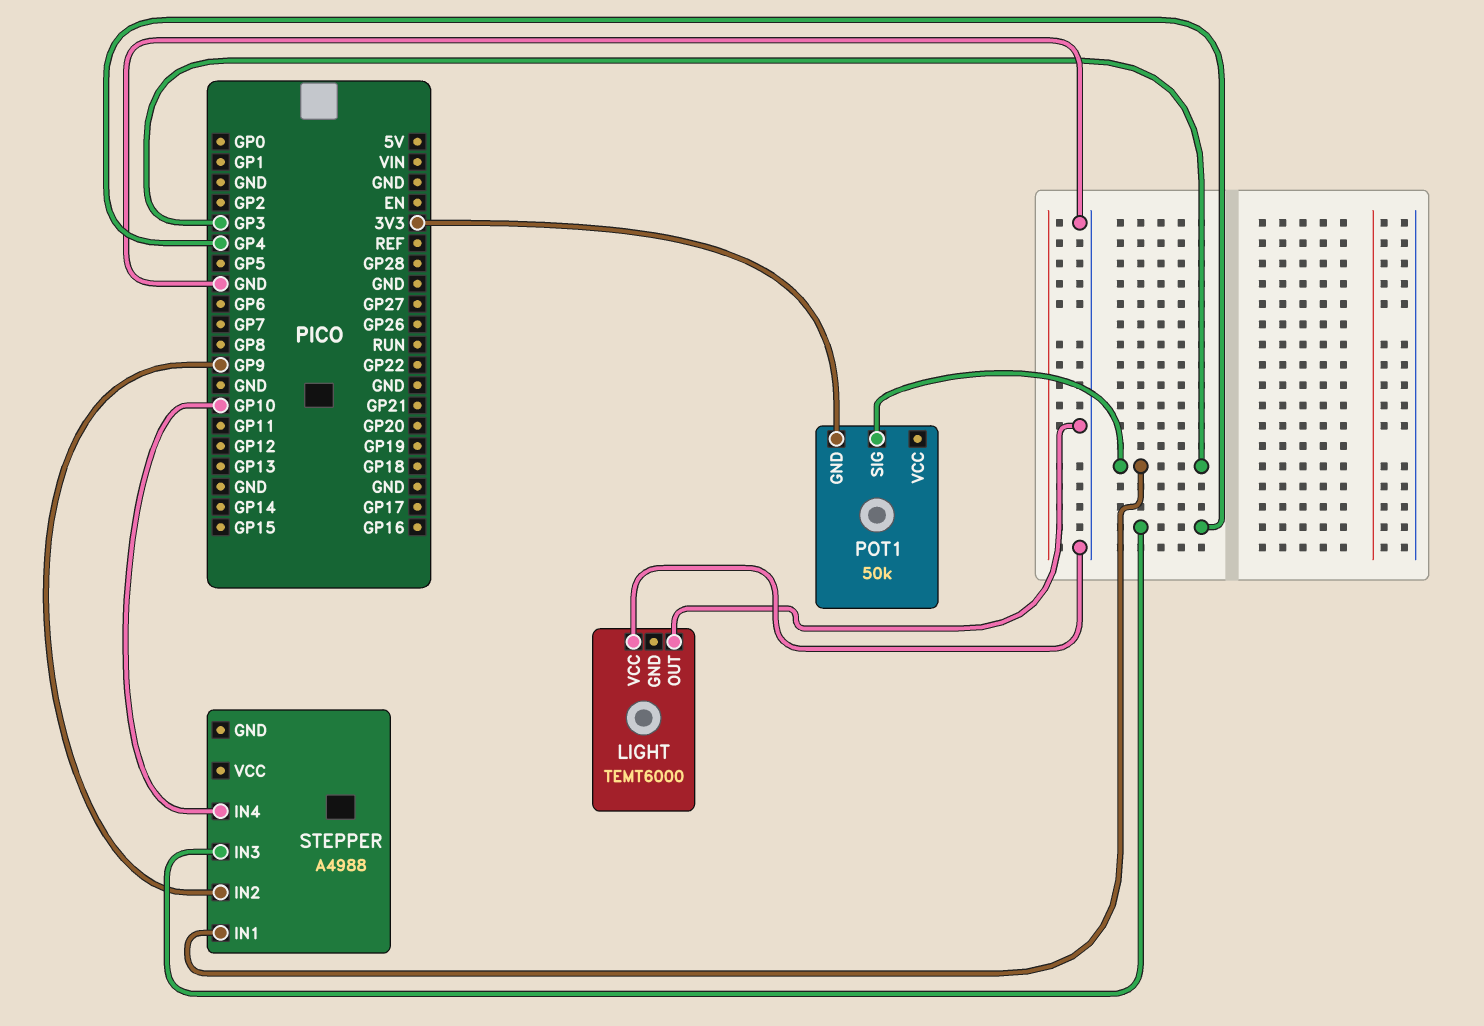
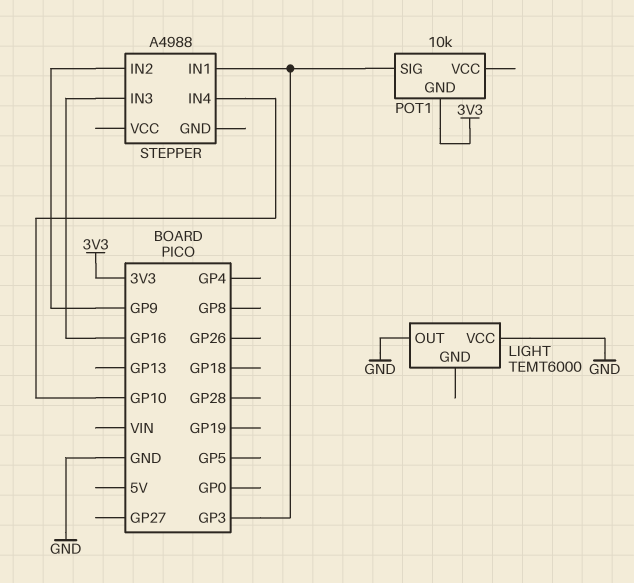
POT1: 50k -> 10k
STEPPER pin IN3: GP4 -> GP16

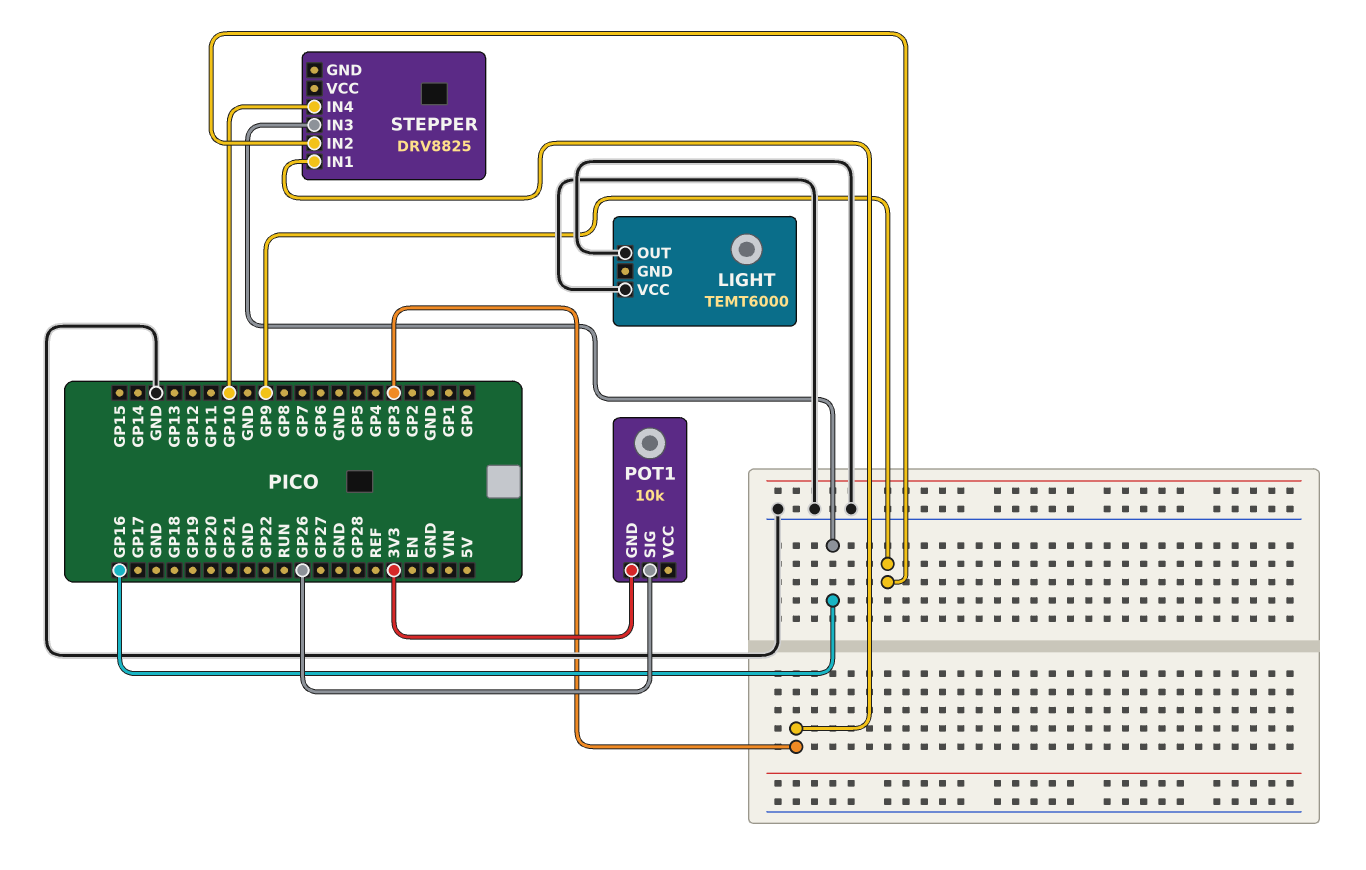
POT1 pin SIG: GP3 -> GP26
STEPPER: A4988 -> DRV8825

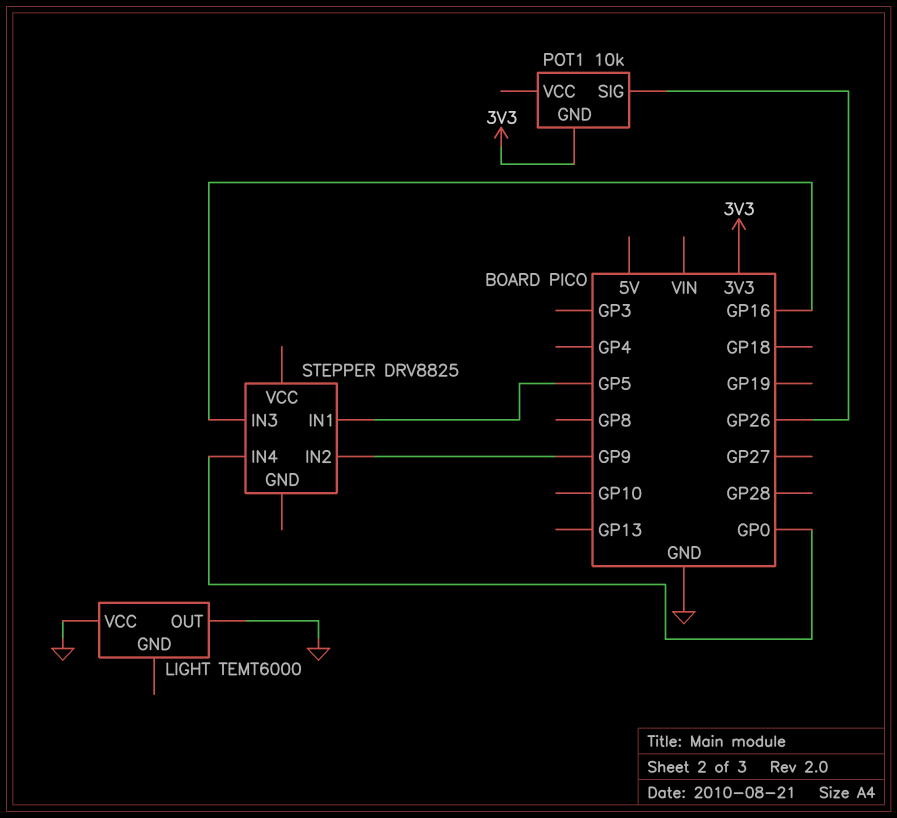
STEPPER pin IN1: GP3 -> GP5
STEPPER pin IN4: GP10 -> GP0

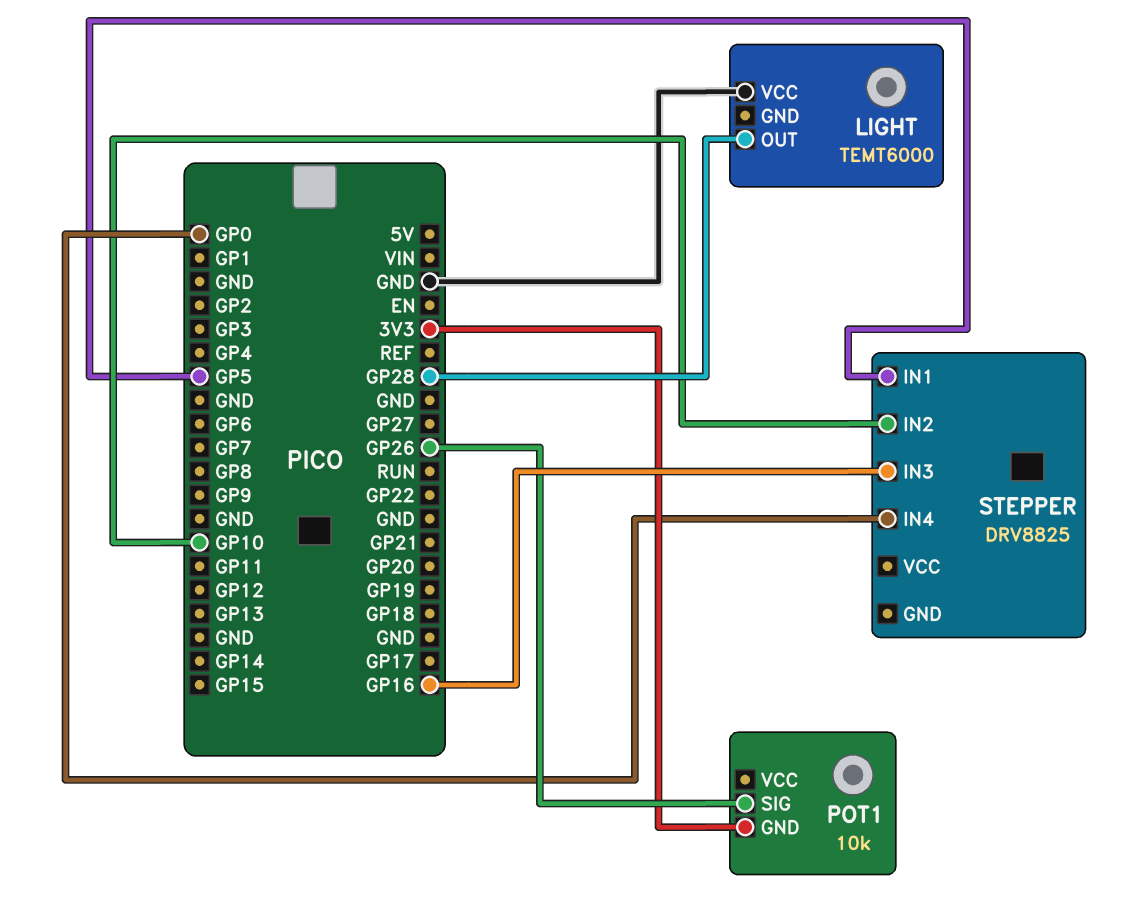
LIGHT pin OUT: GND -> GP28
STEPPER pin IN2: GP9 -> GP10

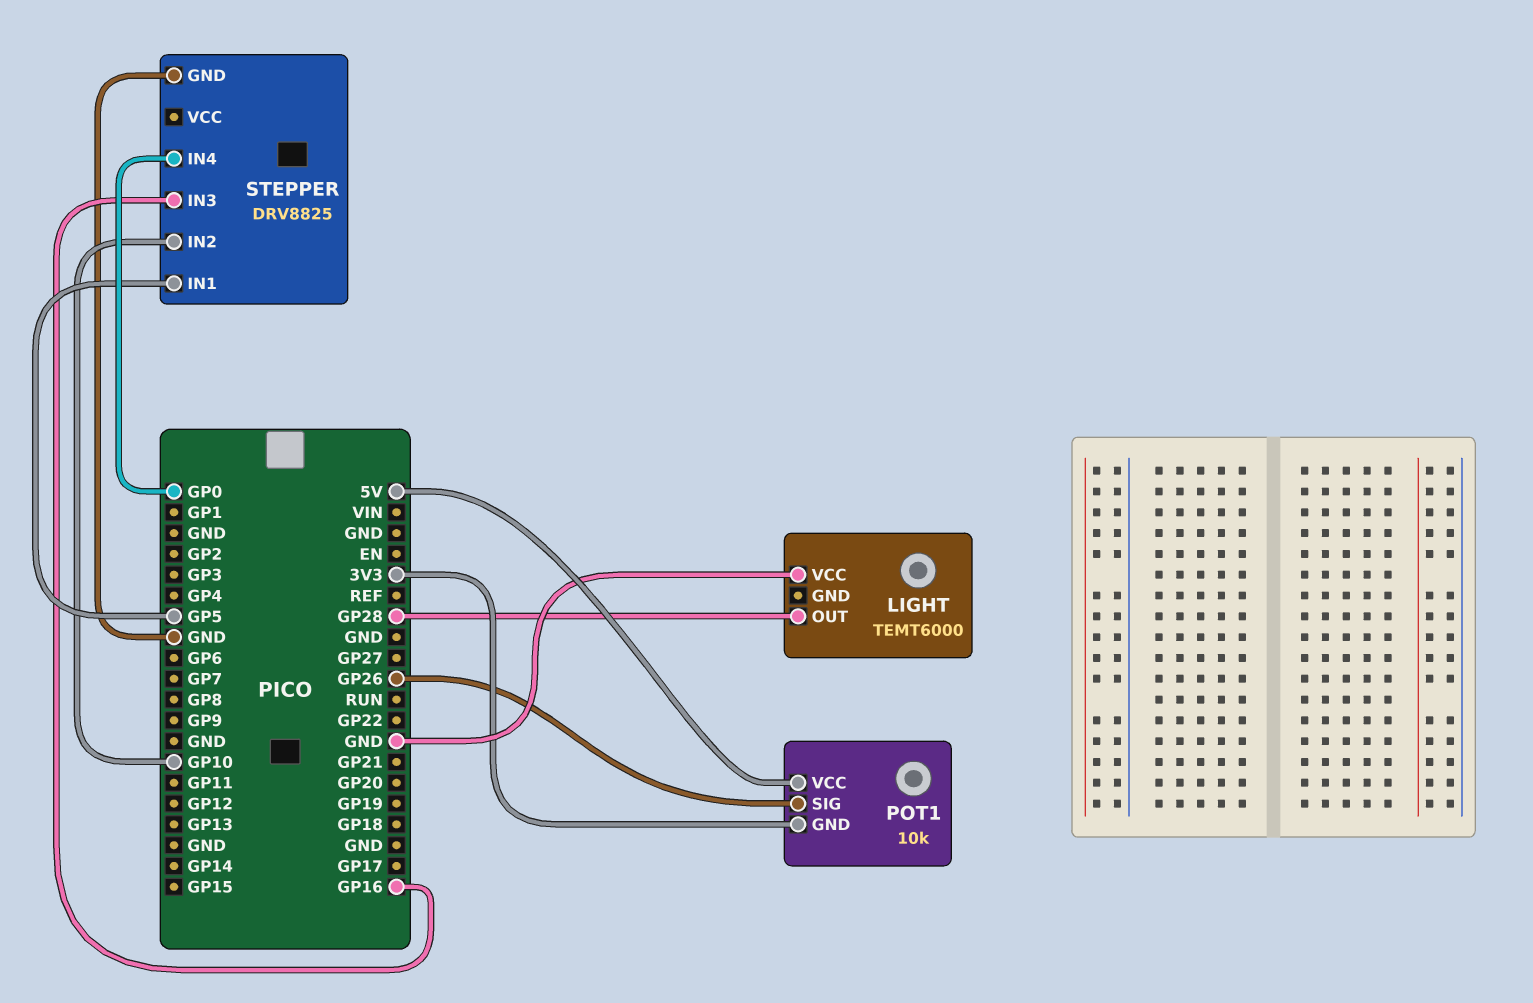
POT1 pin VCC: none -> 5V
STEPPER pin GND: none -> GND

